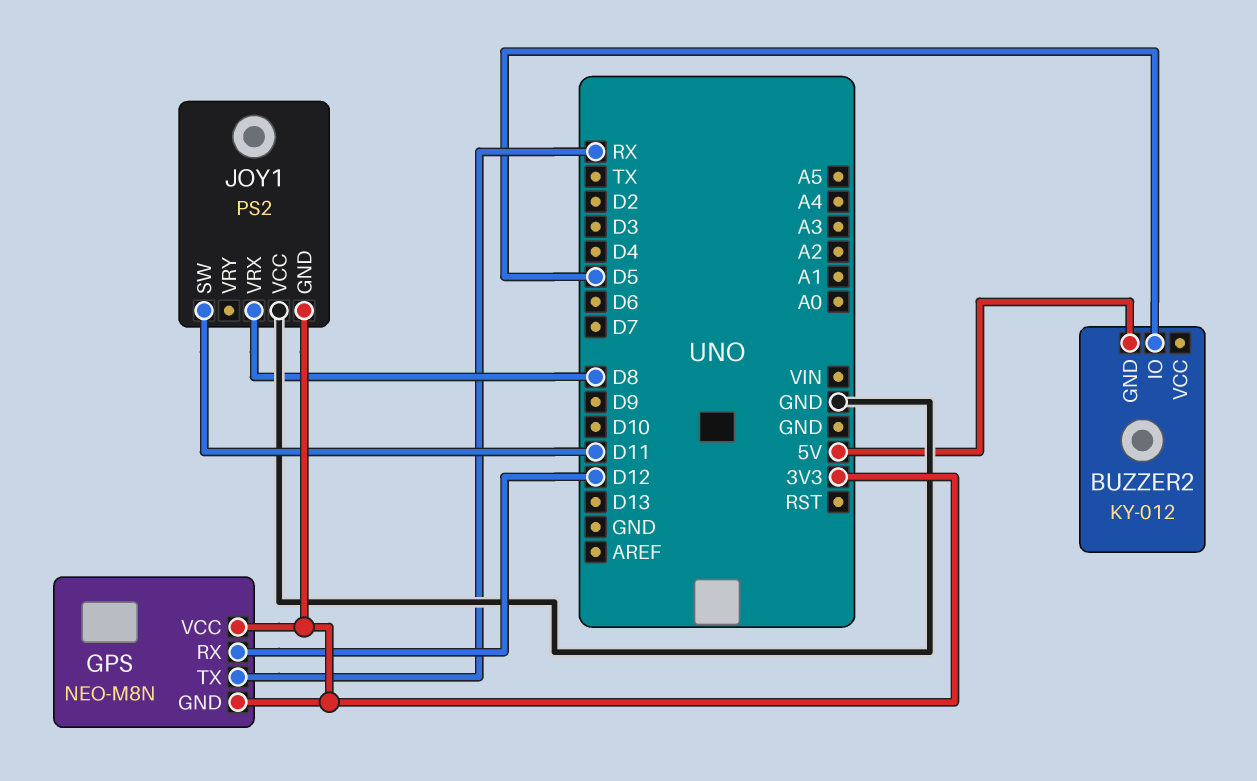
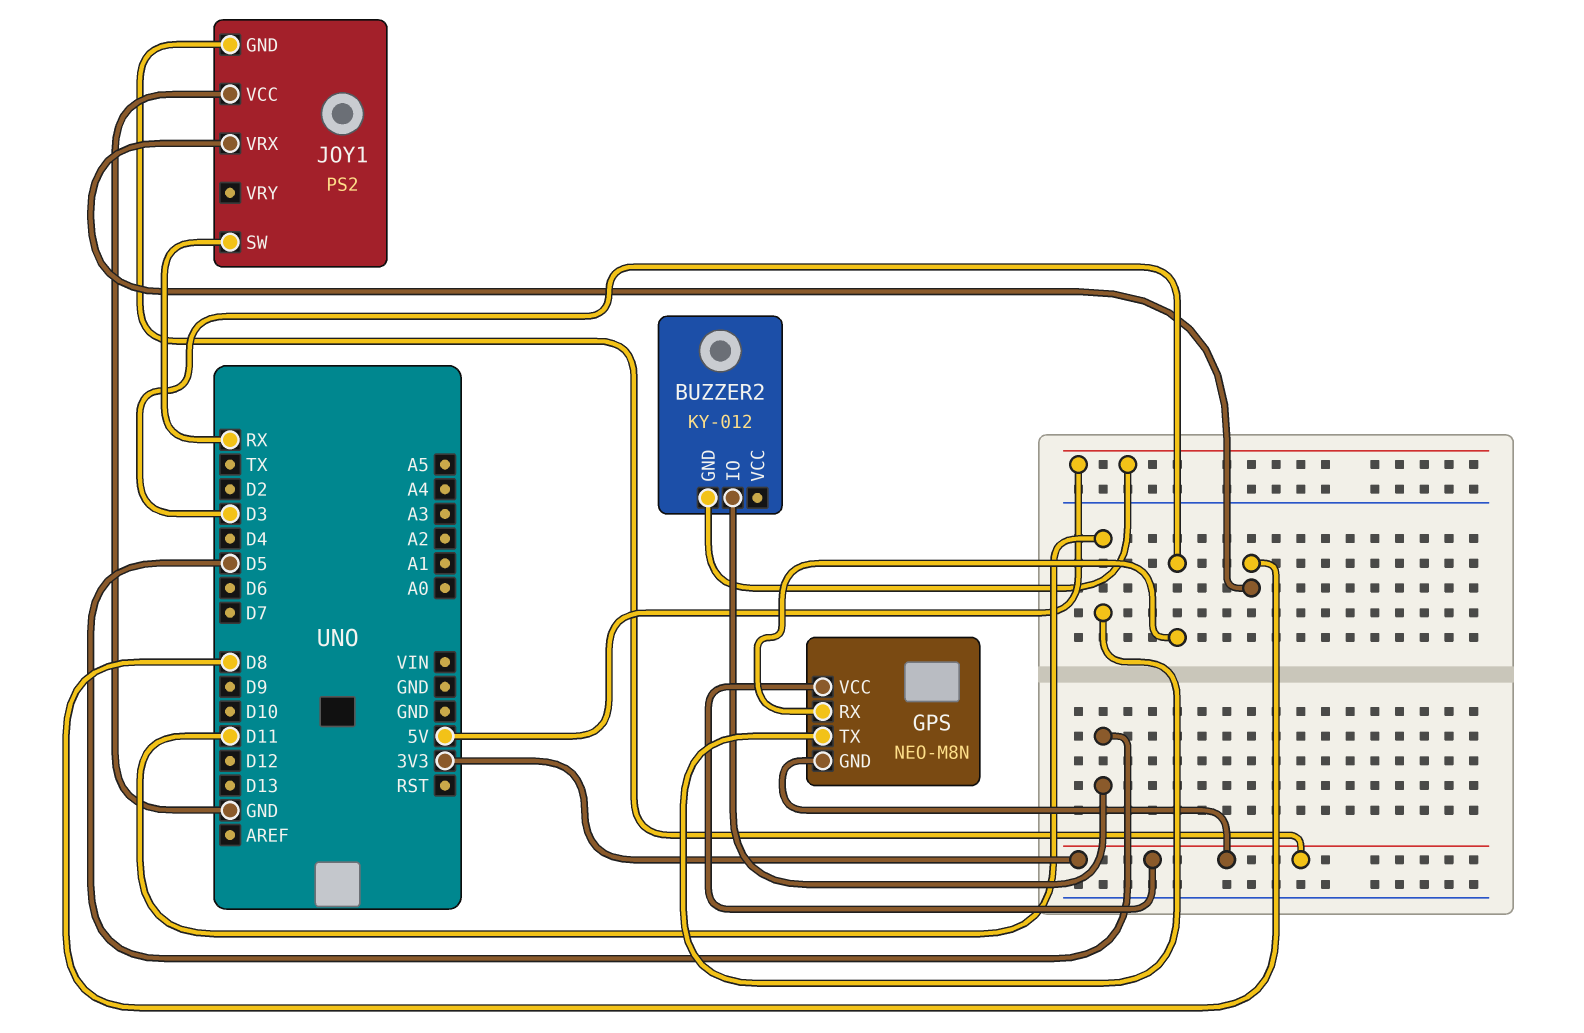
GPS pin RX: D12 -> D3
GPS pin TX: RX -> D11
JOY1 pin SW: D11 -> RX

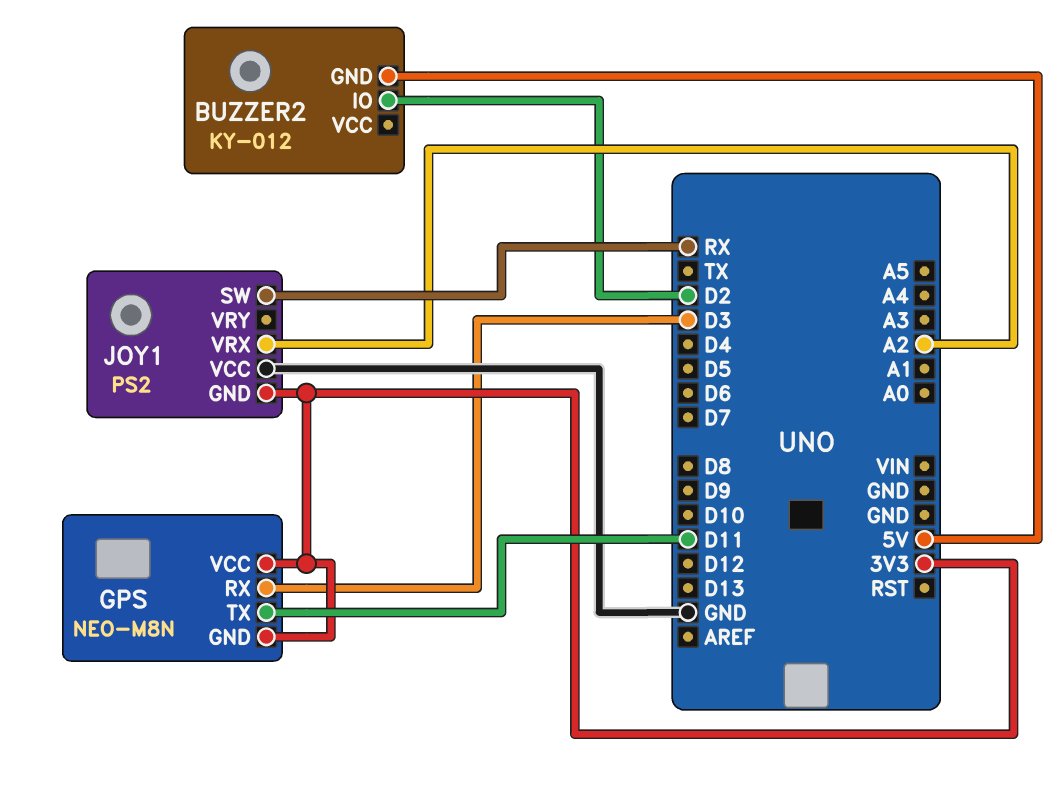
BUZZER2 pin IO: D5 -> D2
JOY1 pin VRX: D8 -> A2

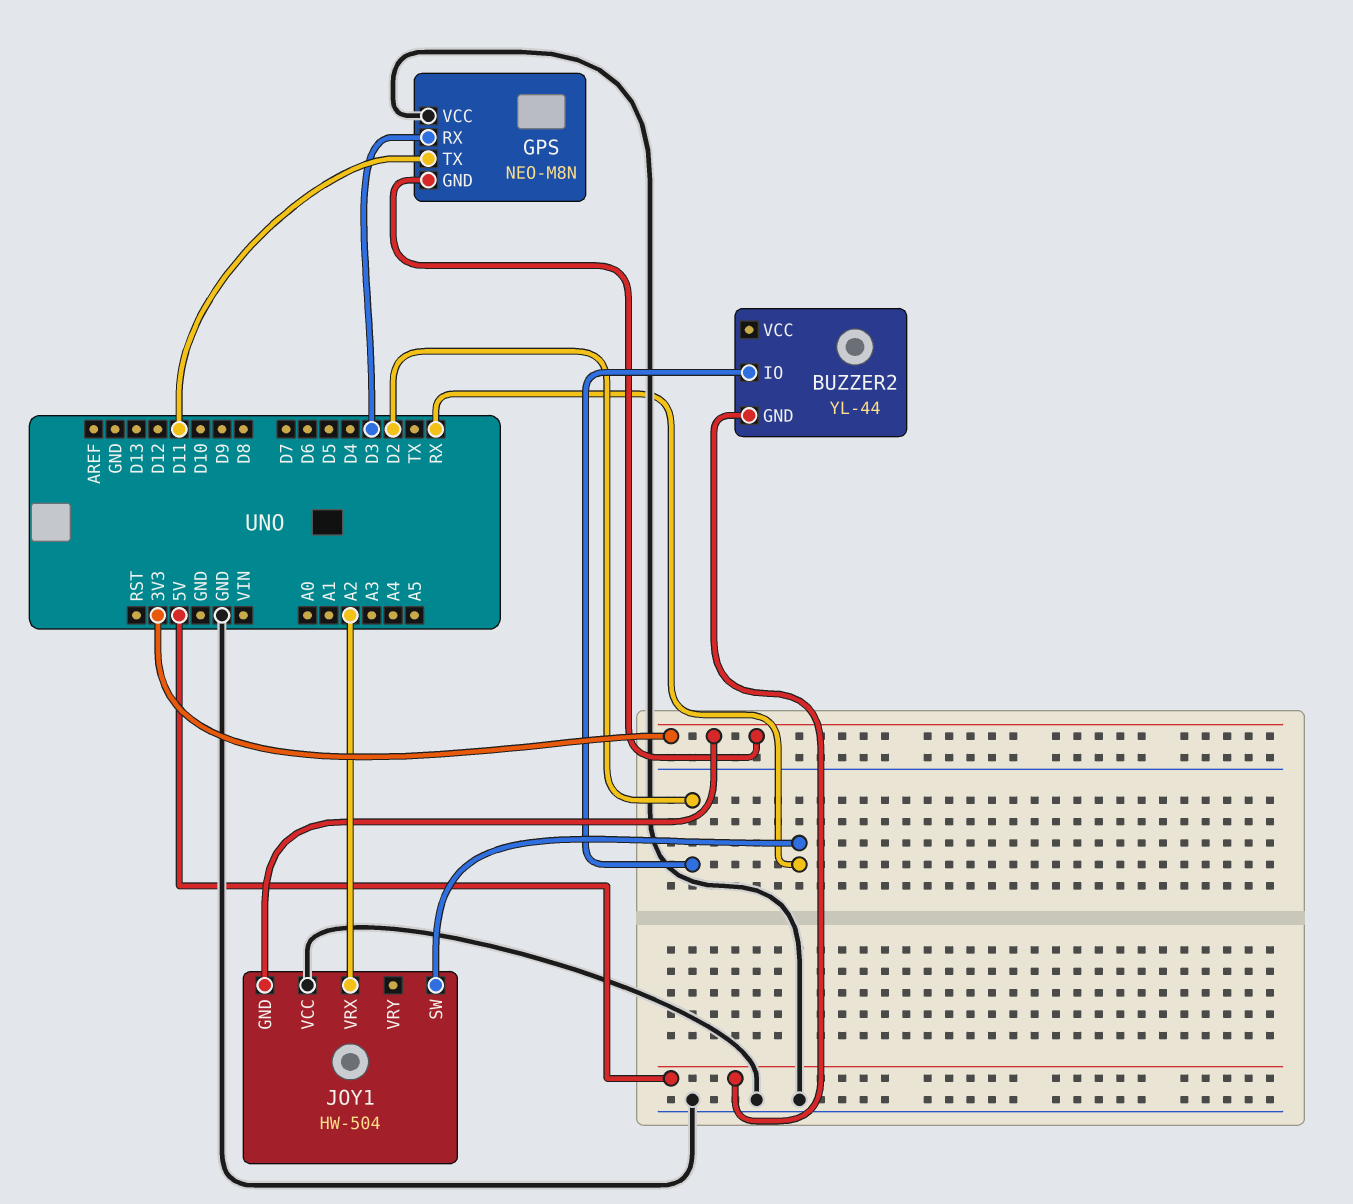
BUZZER2: KY-012 -> YL-44
GPS pin VCC: 3V3 -> GND
JOY1: PS2 -> HW-504

